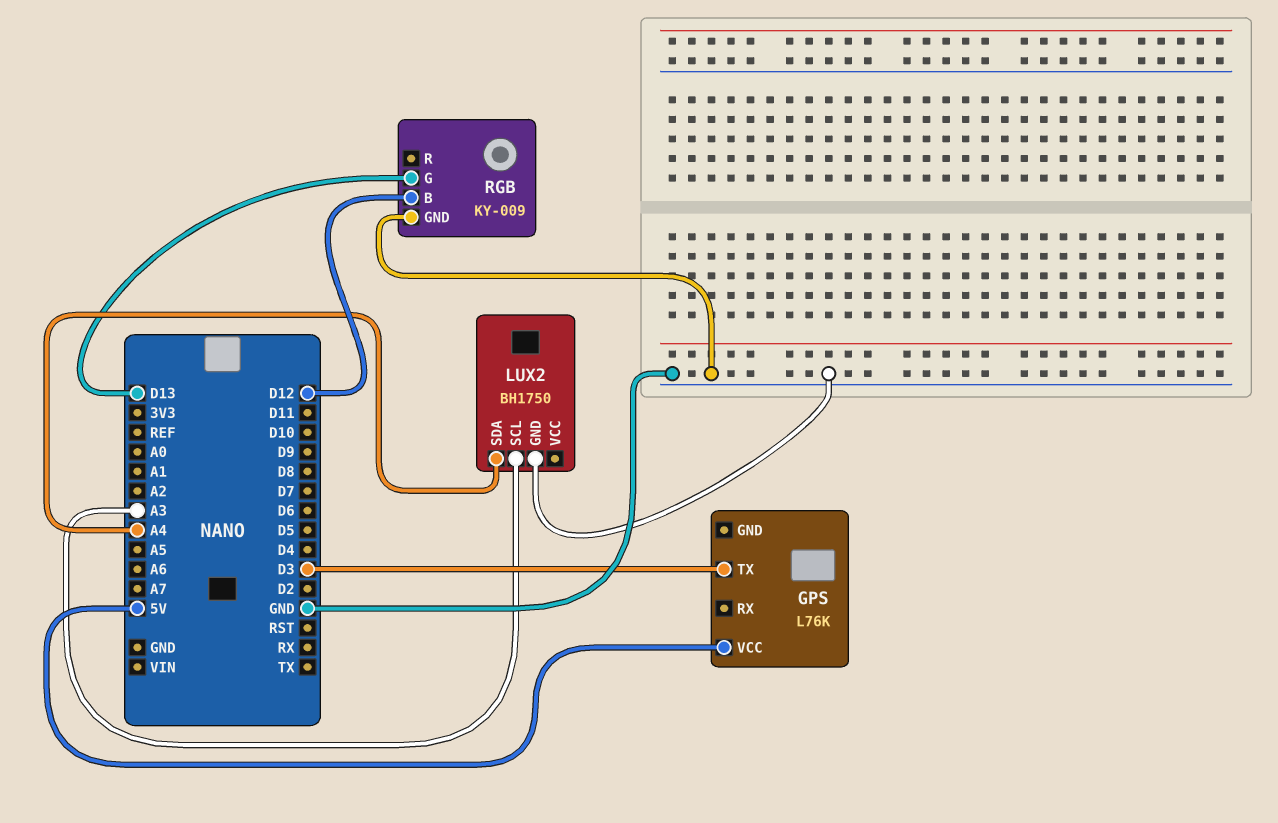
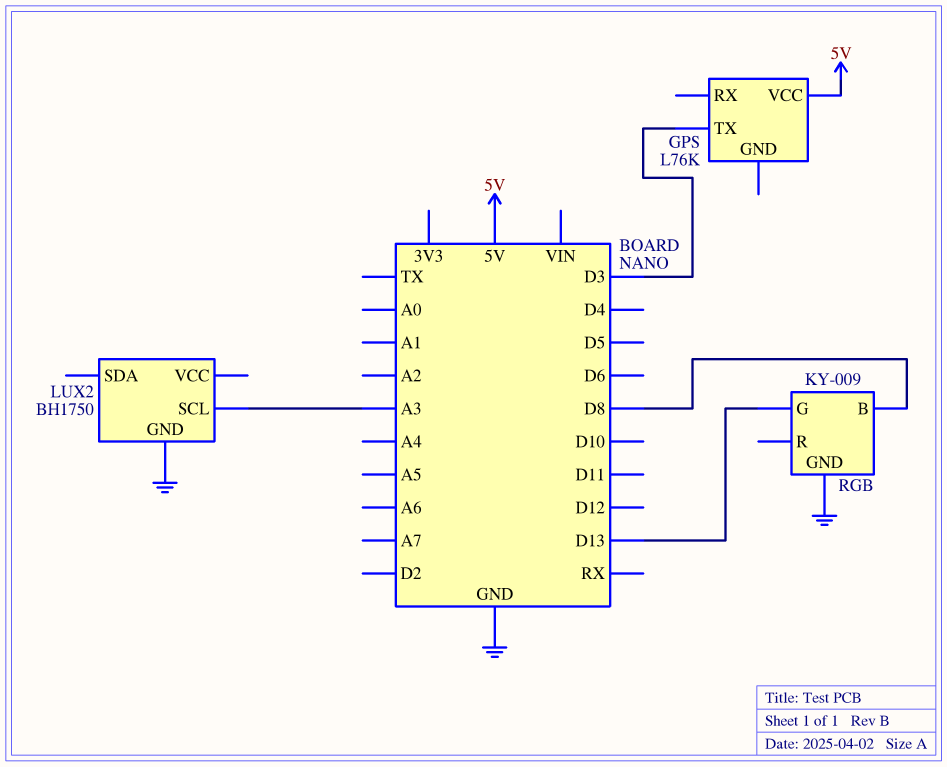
LUX2 pin SDA: A4 -> none
RGB pin B: D12 -> D8

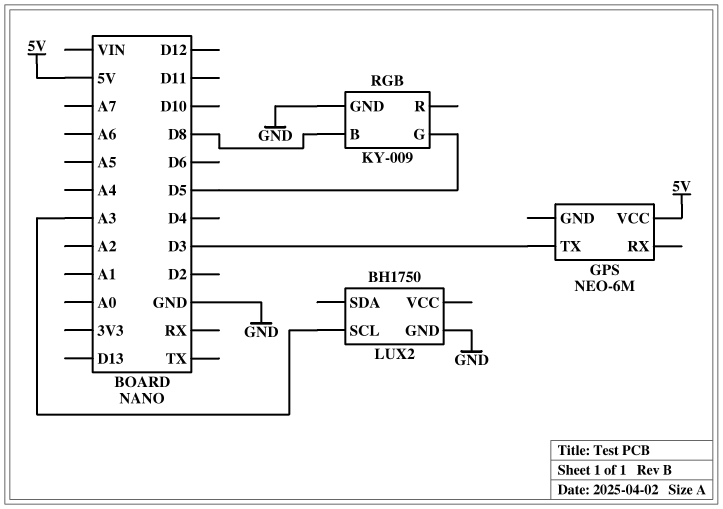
GPS: L76K -> NEO-6M
RGB pin G: D13 -> D5

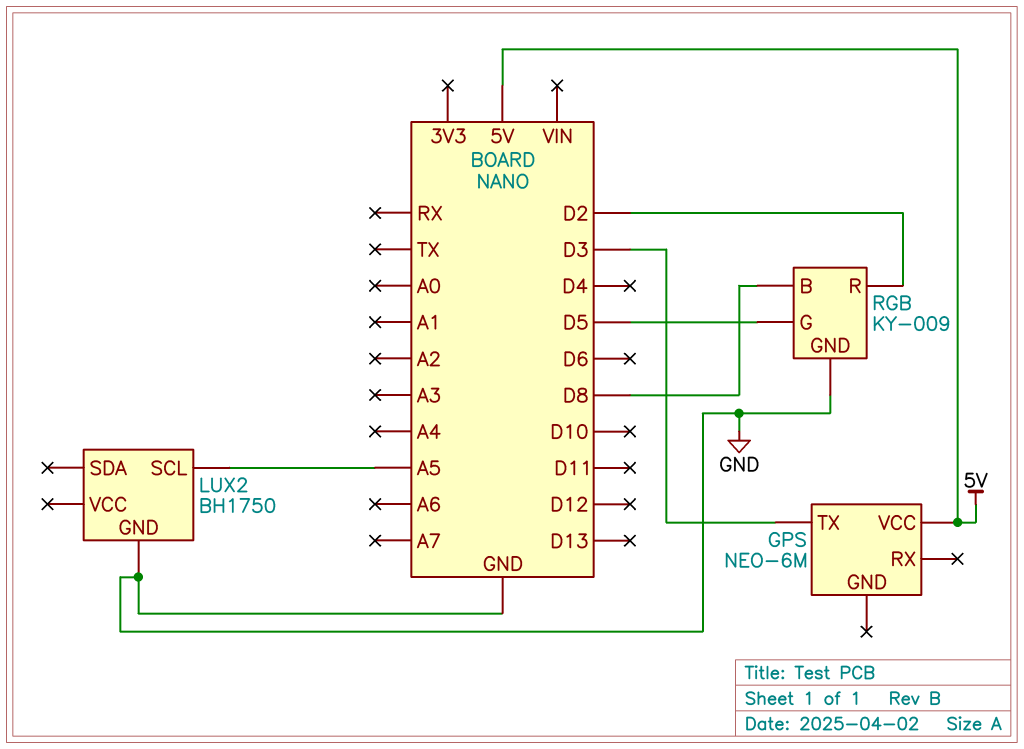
LUX2 pin SCL: A3 -> A5
RGB pin R: none -> D2

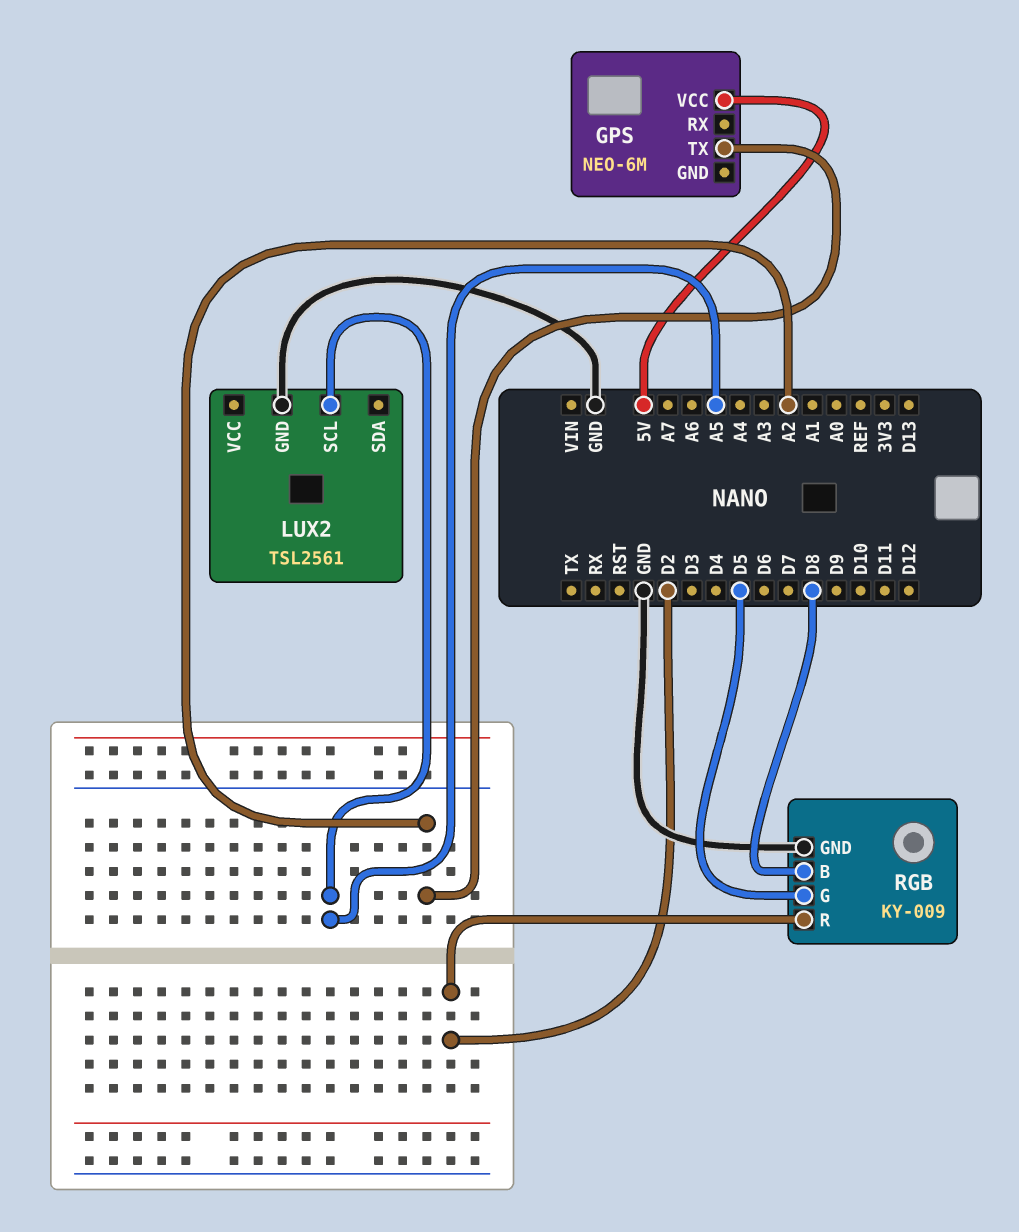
GPS pin TX: D3 -> A2
LUX2: BH1750 -> TSL2561

